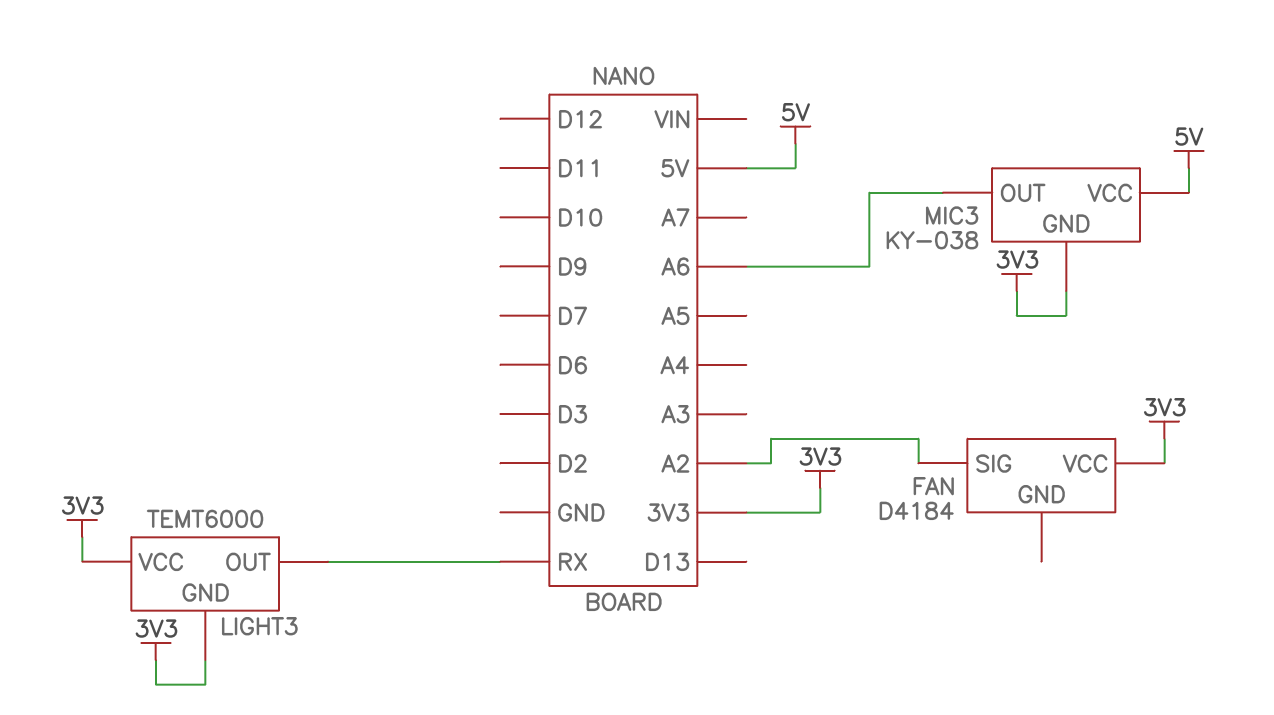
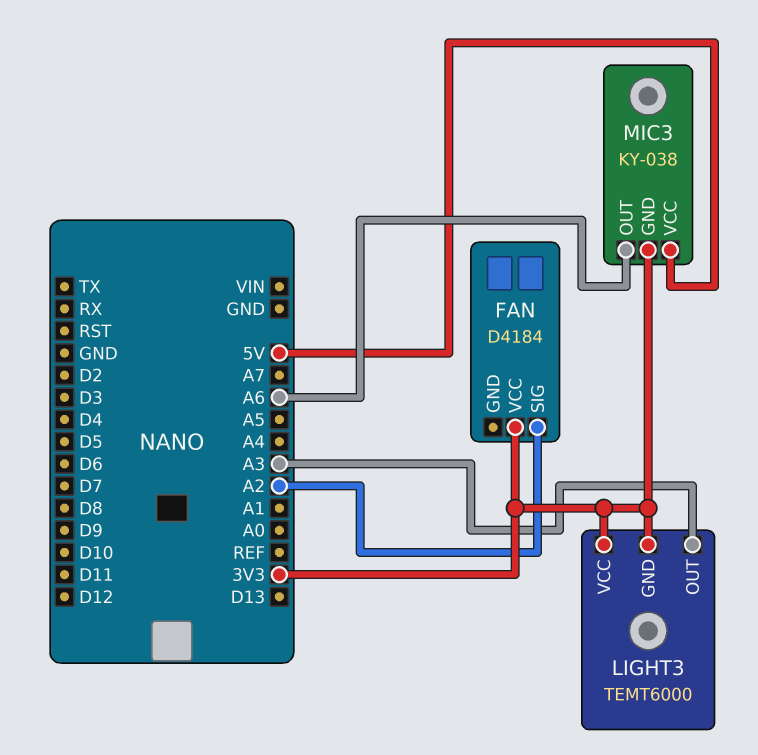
LIGHT3 pin OUT: RX -> A3

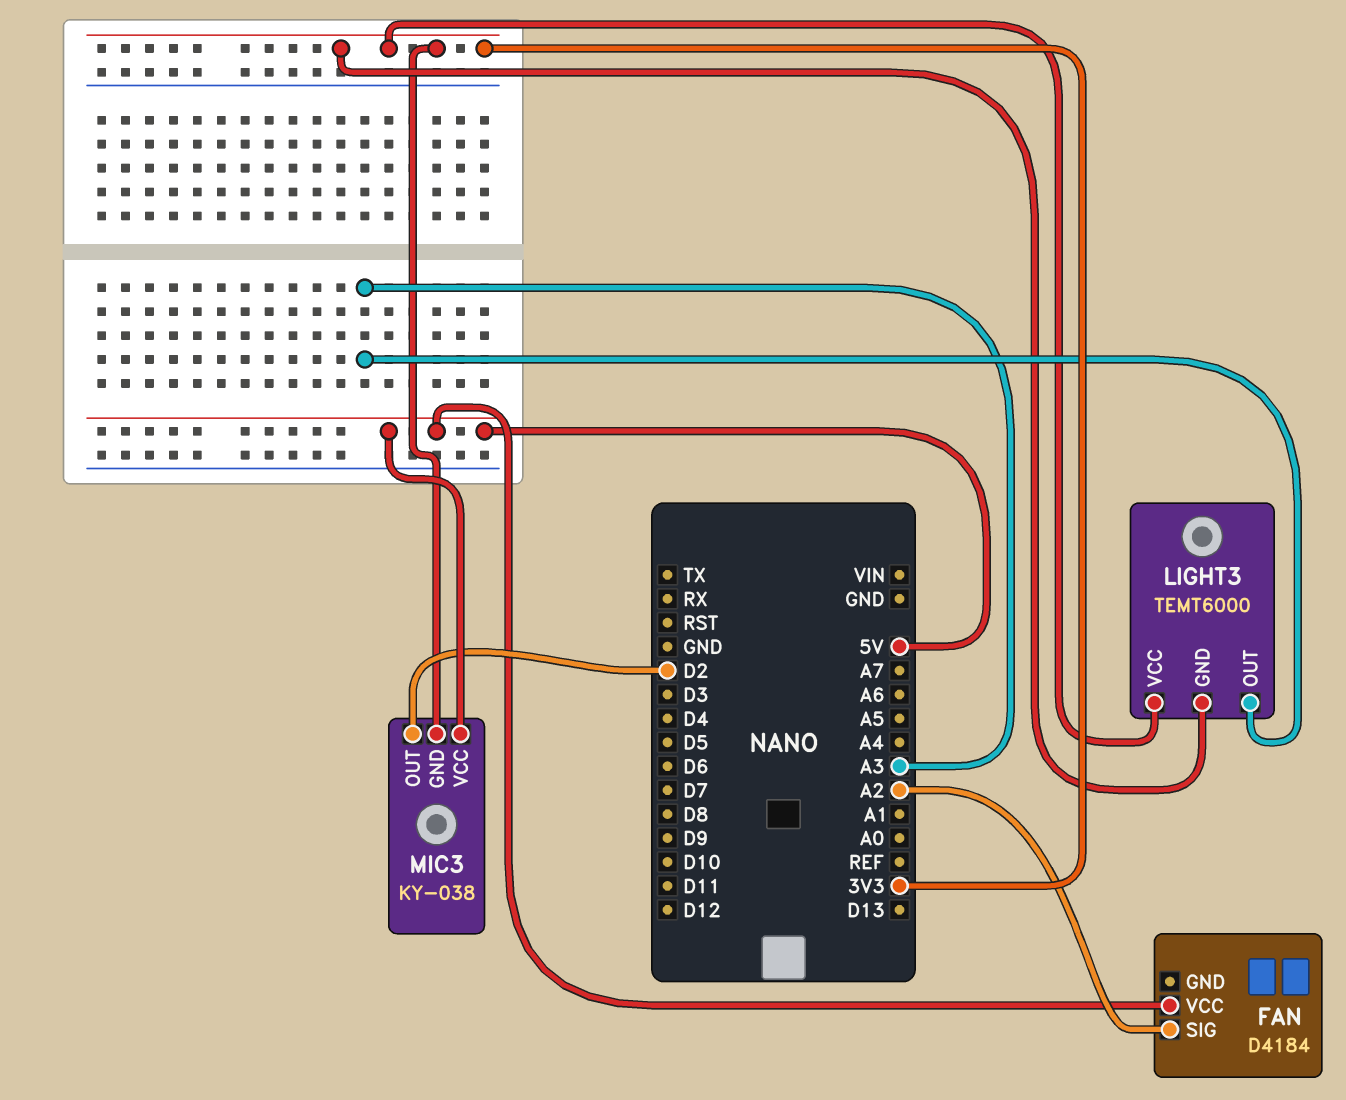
FAN pin VCC: 3V3 -> 5V
MIC3 pin OUT: A6 -> D2

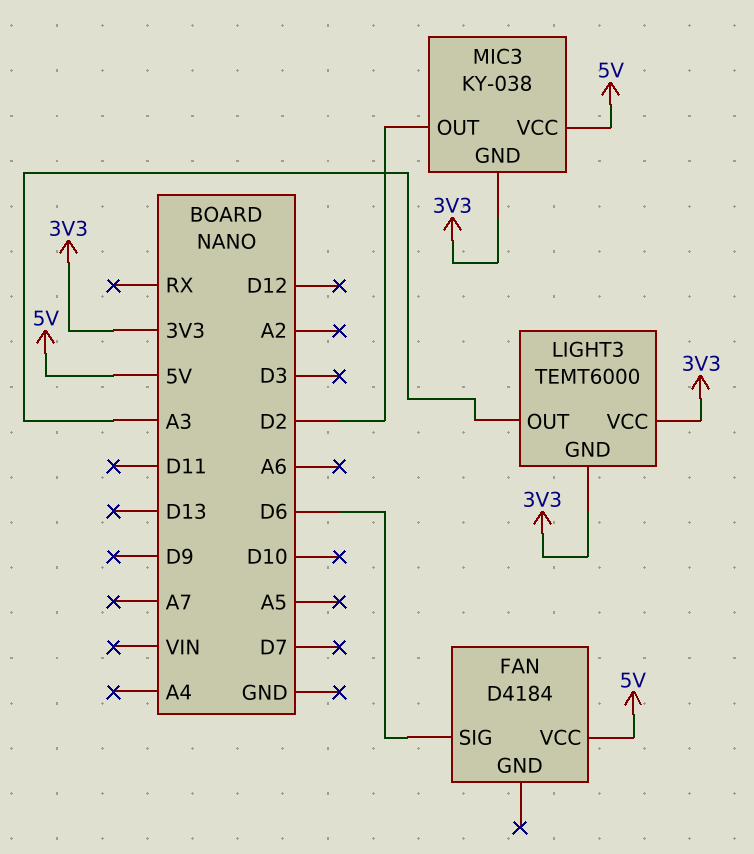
FAN pin SIG: A2 -> D6

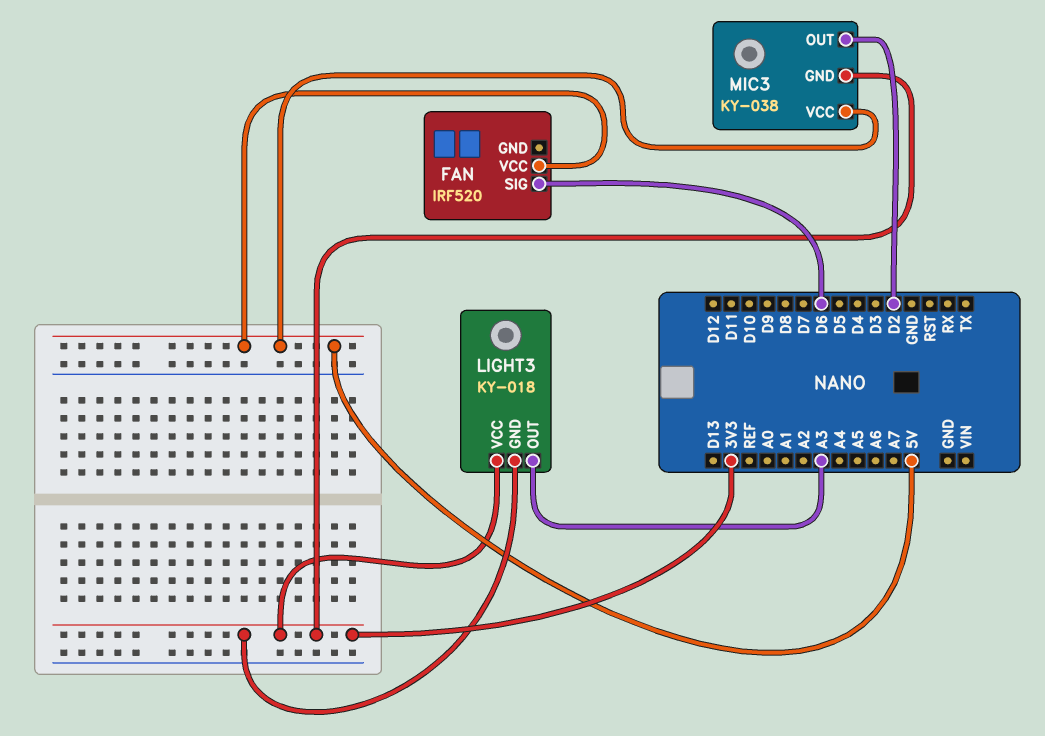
FAN: D4184 -> IRF520
LIGHT3: TEMT6000 -> KY-018

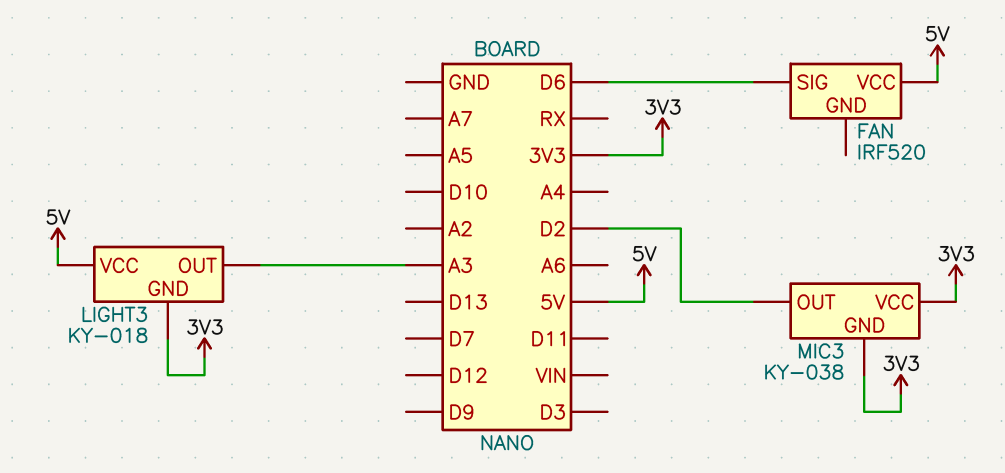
LIGHT3 pin VCC: 3V3 -> 5V
MIC3 pin VCC: 5V -> 3V3

